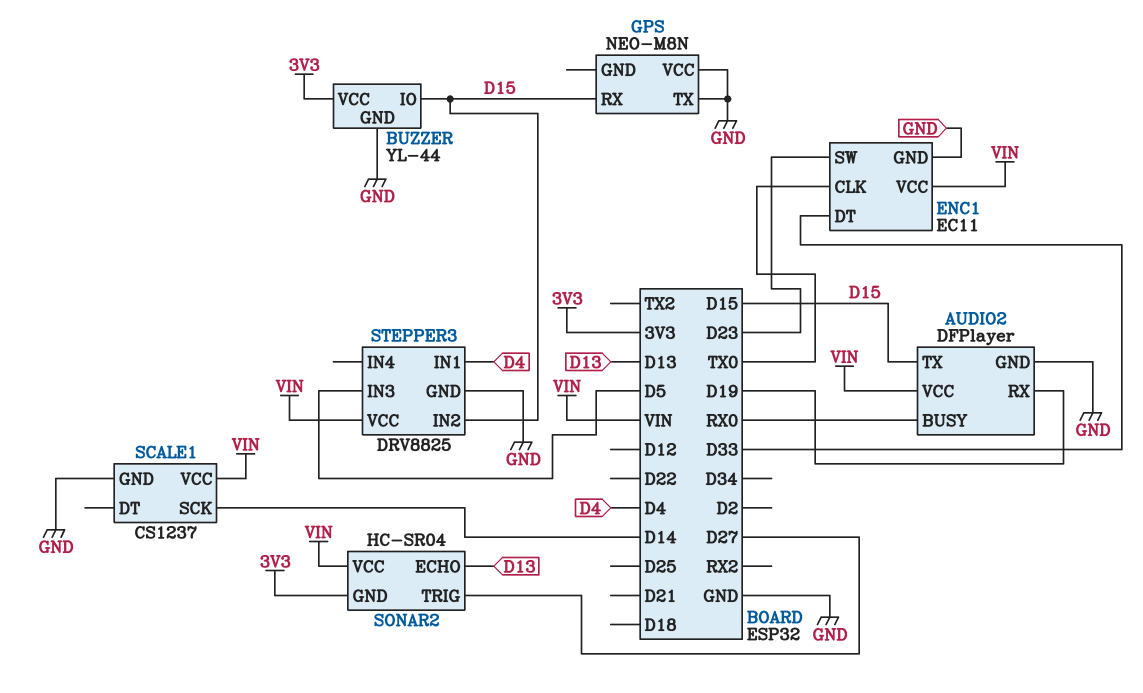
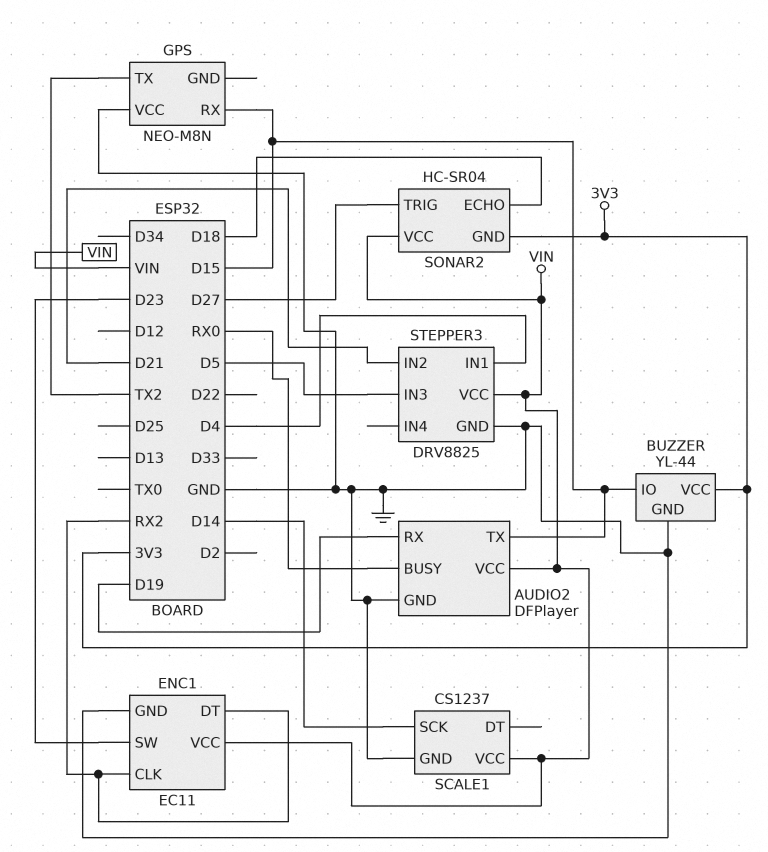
ENC1 pin CLK: TX0 -> RX2
ENC1 pin DT: D33 -> RX2
GPS pin TX: GND -> TX2
SONAR2 pin ECHO: D13 -> D18
STEPPER3 pin IN2: D15 -> D21

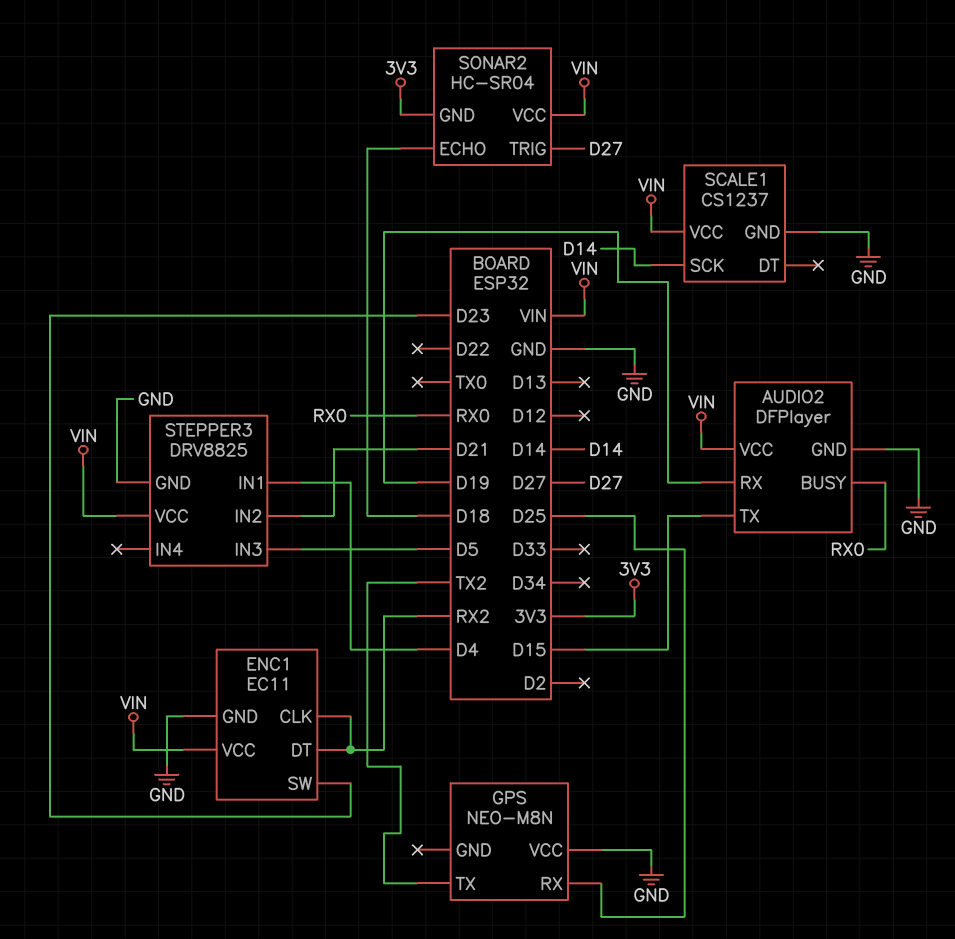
BUZZER: YL-44 -> none
BUZZER pin GND: GND -> none
BUZZER pin IO: D15 -> none
BUZZER pin VCC: 3V3 -> none
GPS pin RX: D15 -> D25

